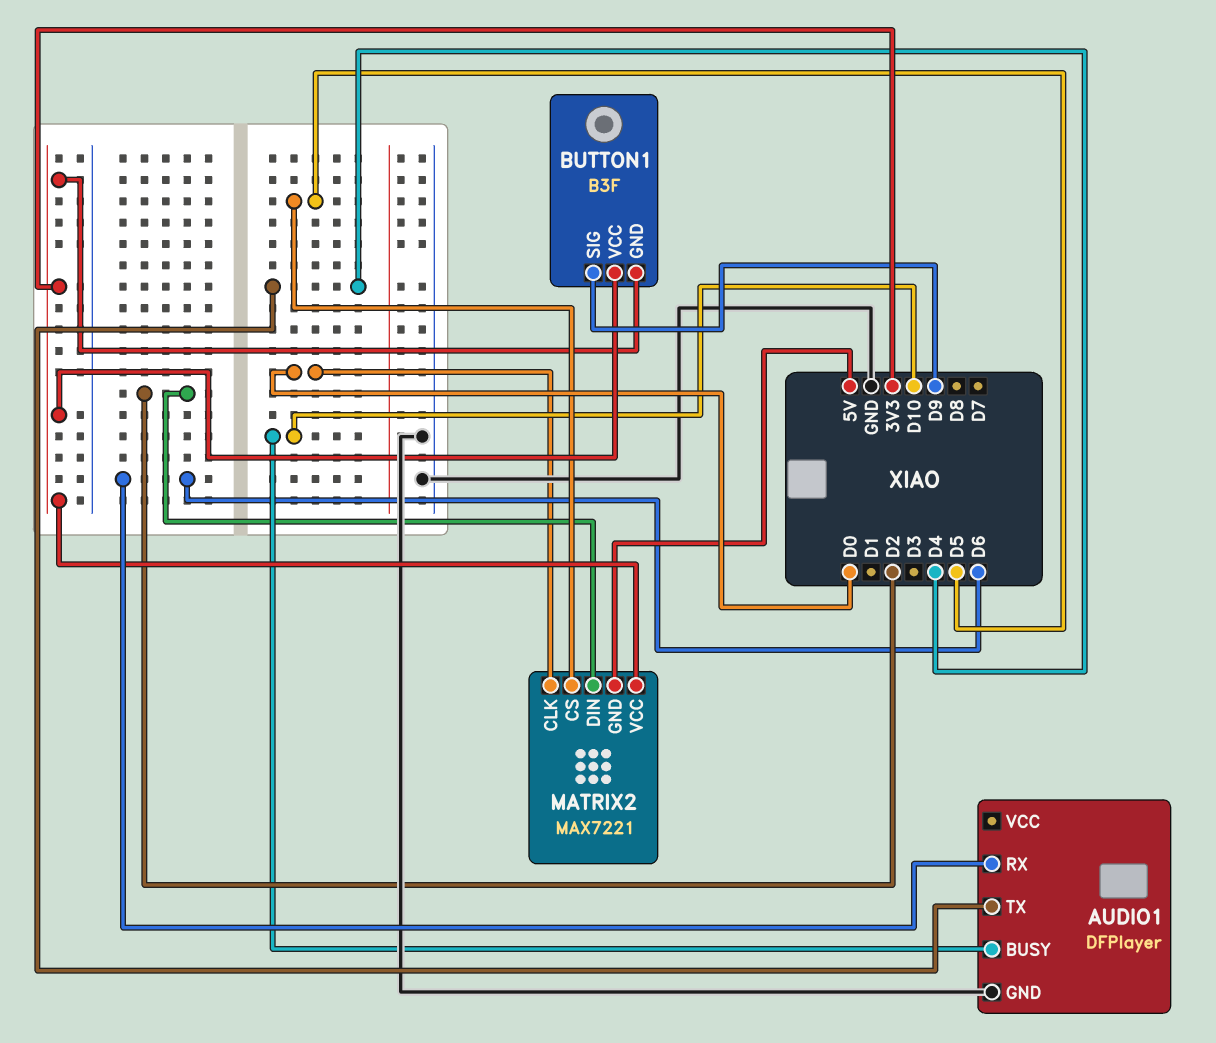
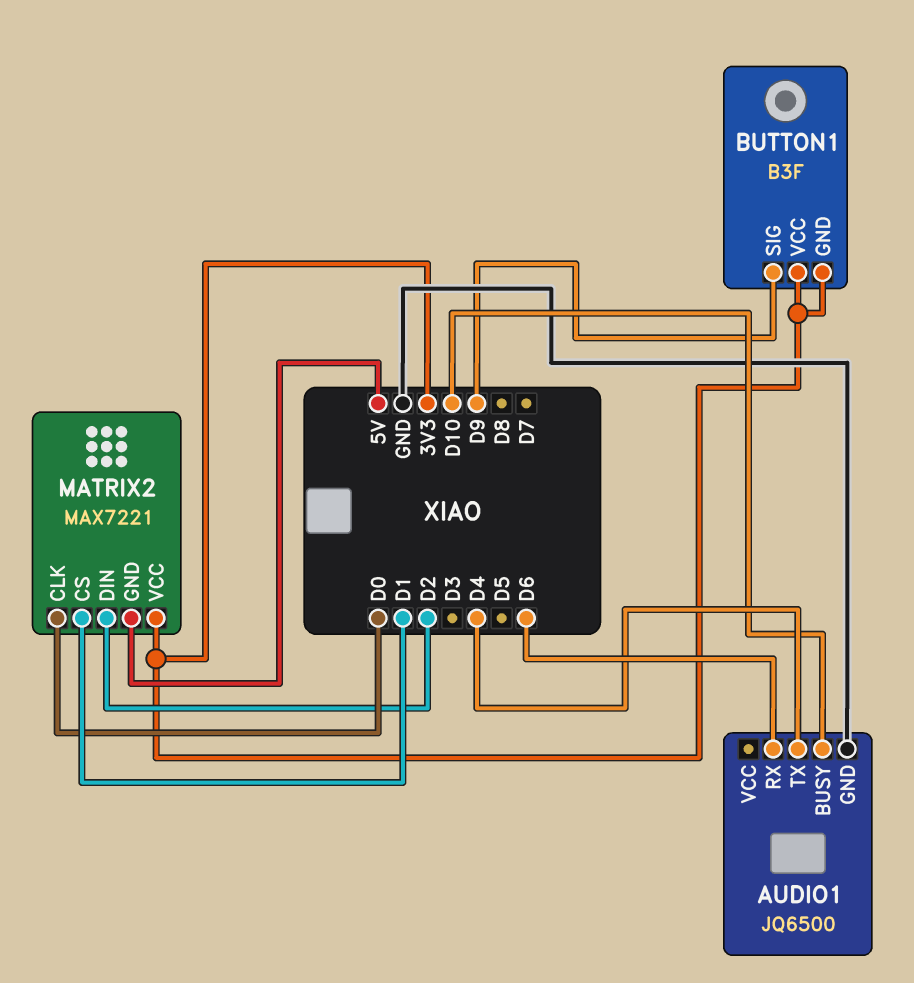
AUDIO1: DFPlayer -> JQ6500
MATRIX2 pin CS: D5 -> D1

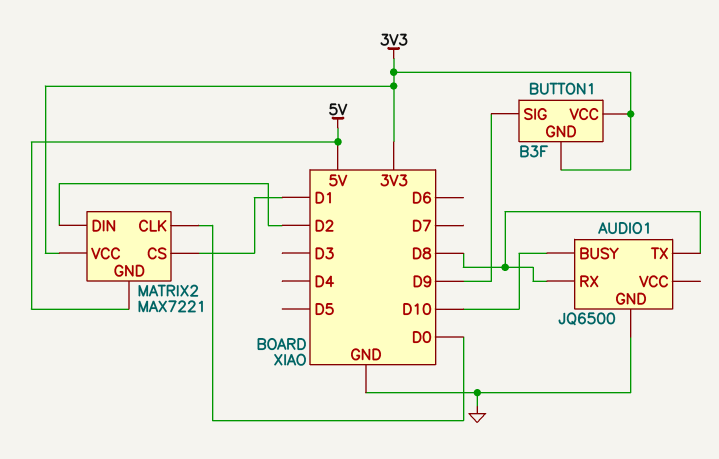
AUDIO1 pin RX: D6 -> D8
AUDIO1 pin TX: D4 -> D8

